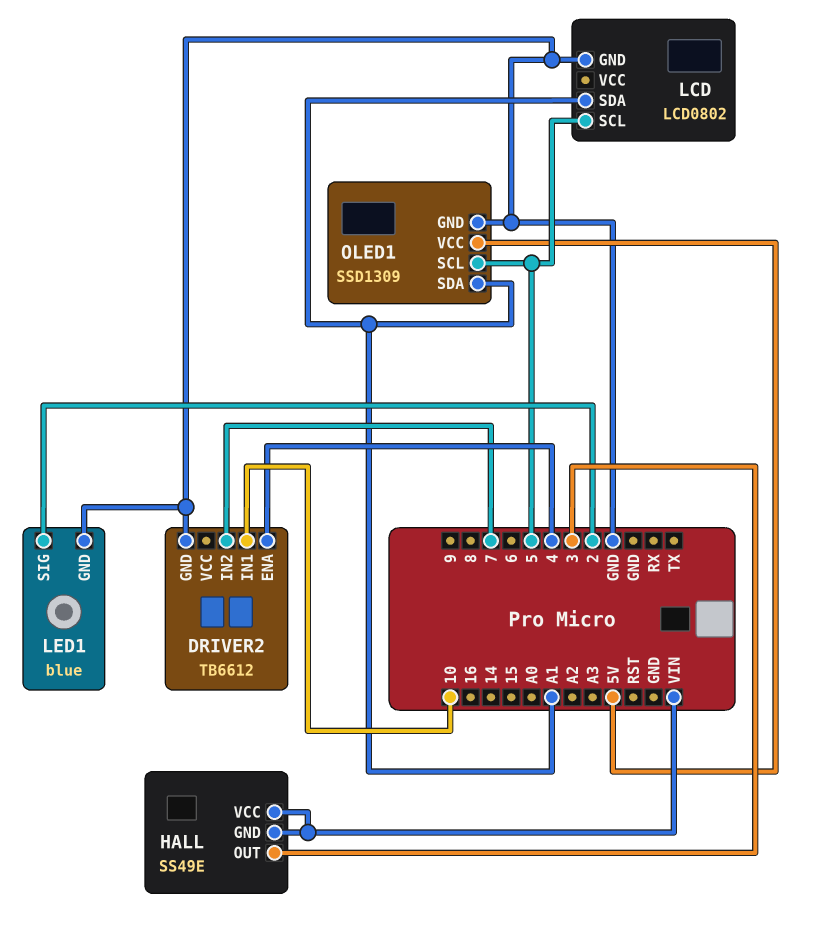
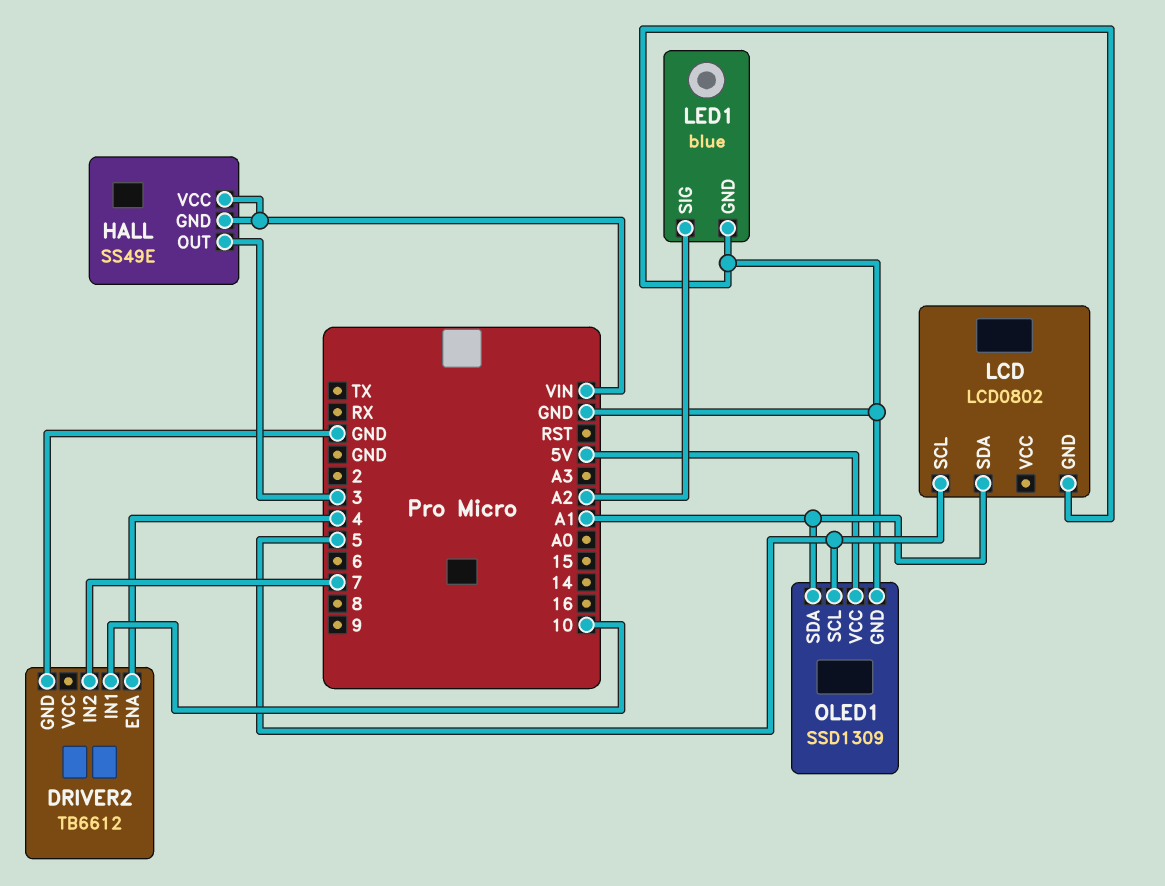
LED1 pin SIG: 2 -> A2

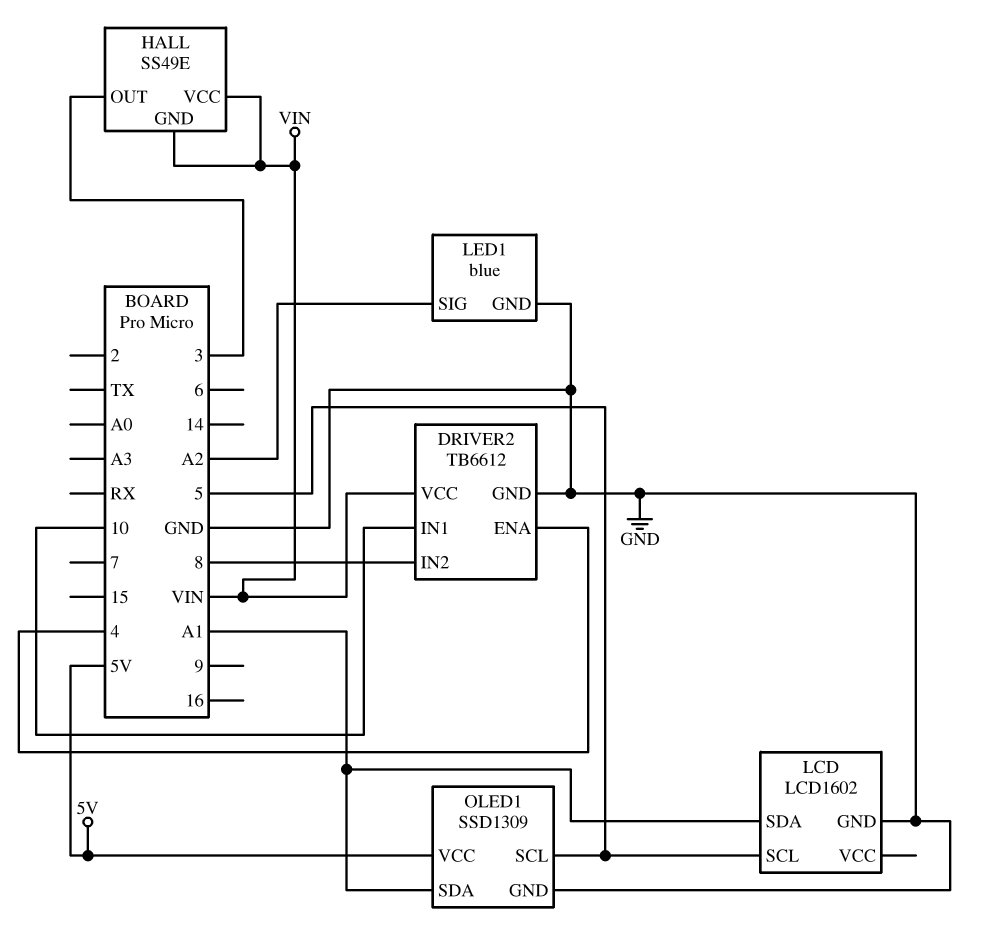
DRIVER2 pin IN2: 7 -> 8
DRIVER2 pin VCC: none -> VIN
LCD: LCD0802 -> LCD1602

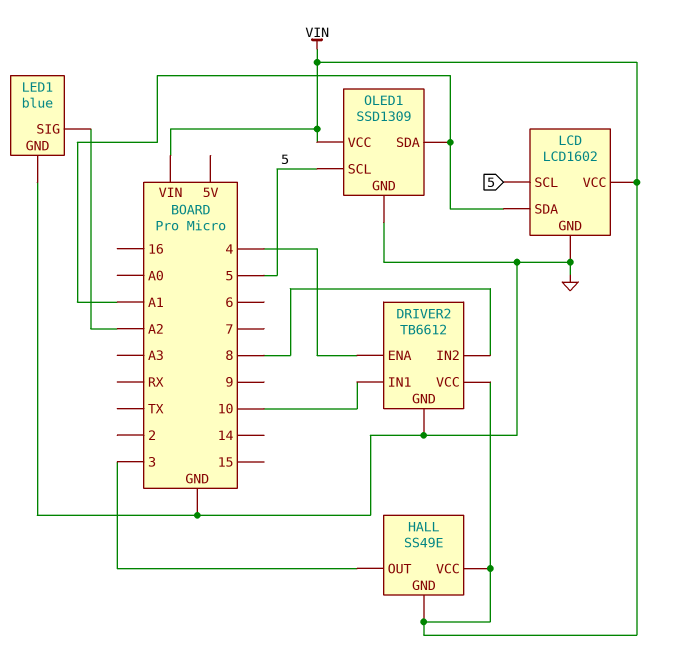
LCD pin VCC: none -> VIN
OLED1 pin VCC: 5V -> VIN

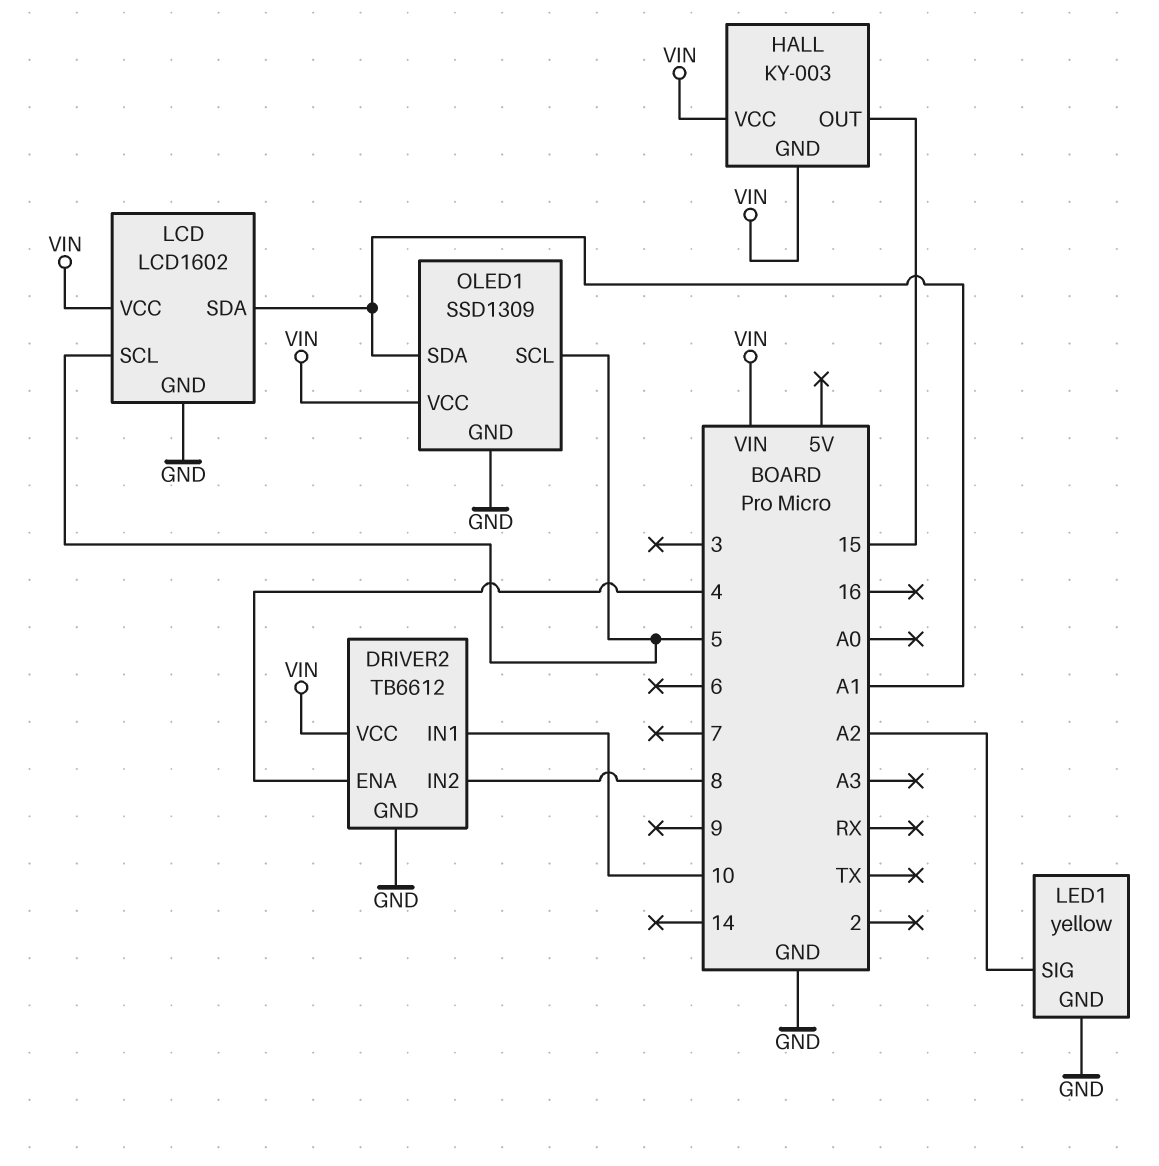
HALL: SS49E -> KY-003
HALL pin OUT: 3 -> 15
LED1: blue -> yellow

